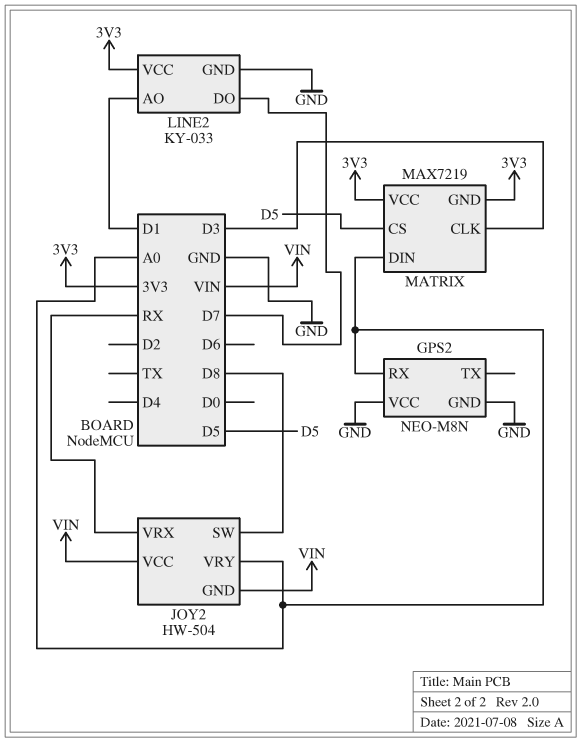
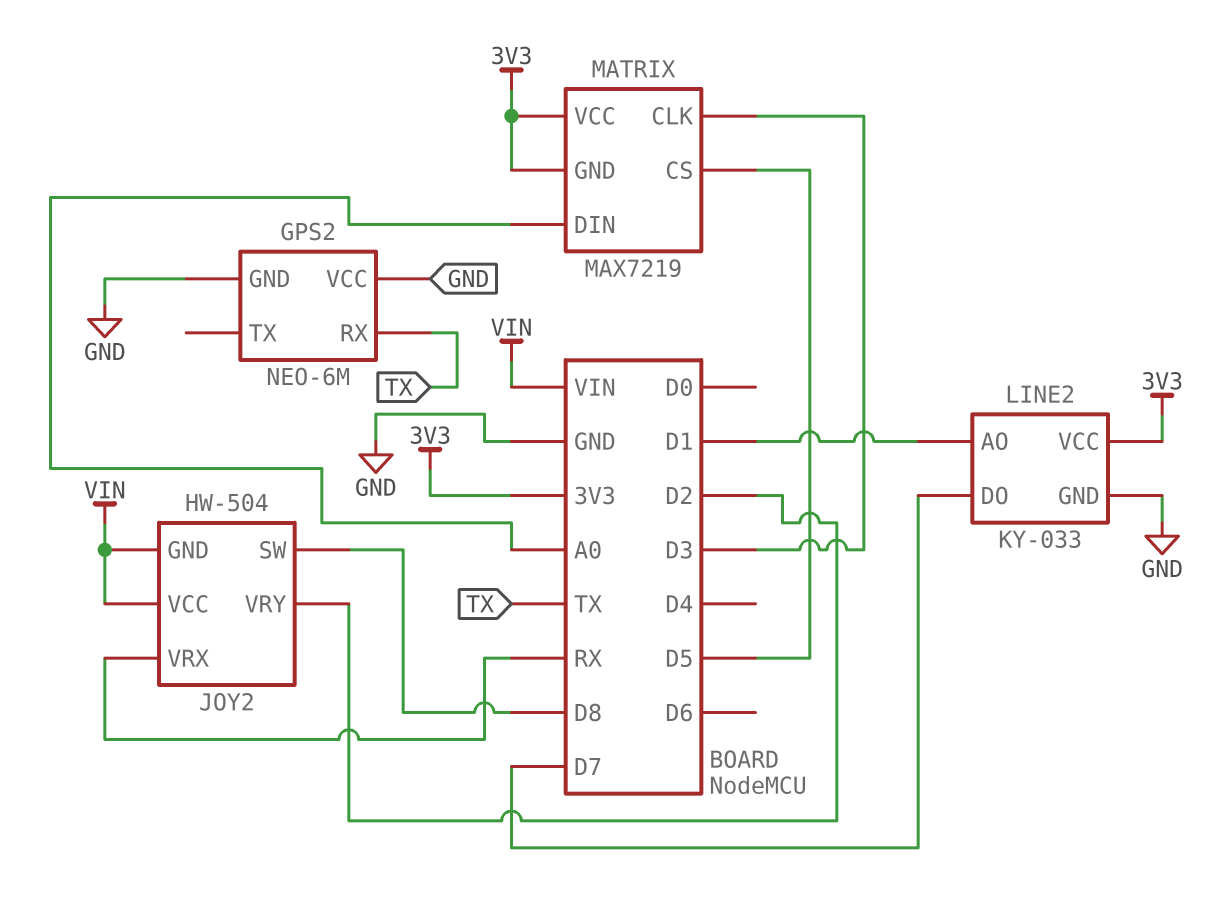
GPS2: NEO-M8N -> NEO-6M
GPS2 pin RX: A0 -> TX
JOY2 pin VRY: A0 -> D2

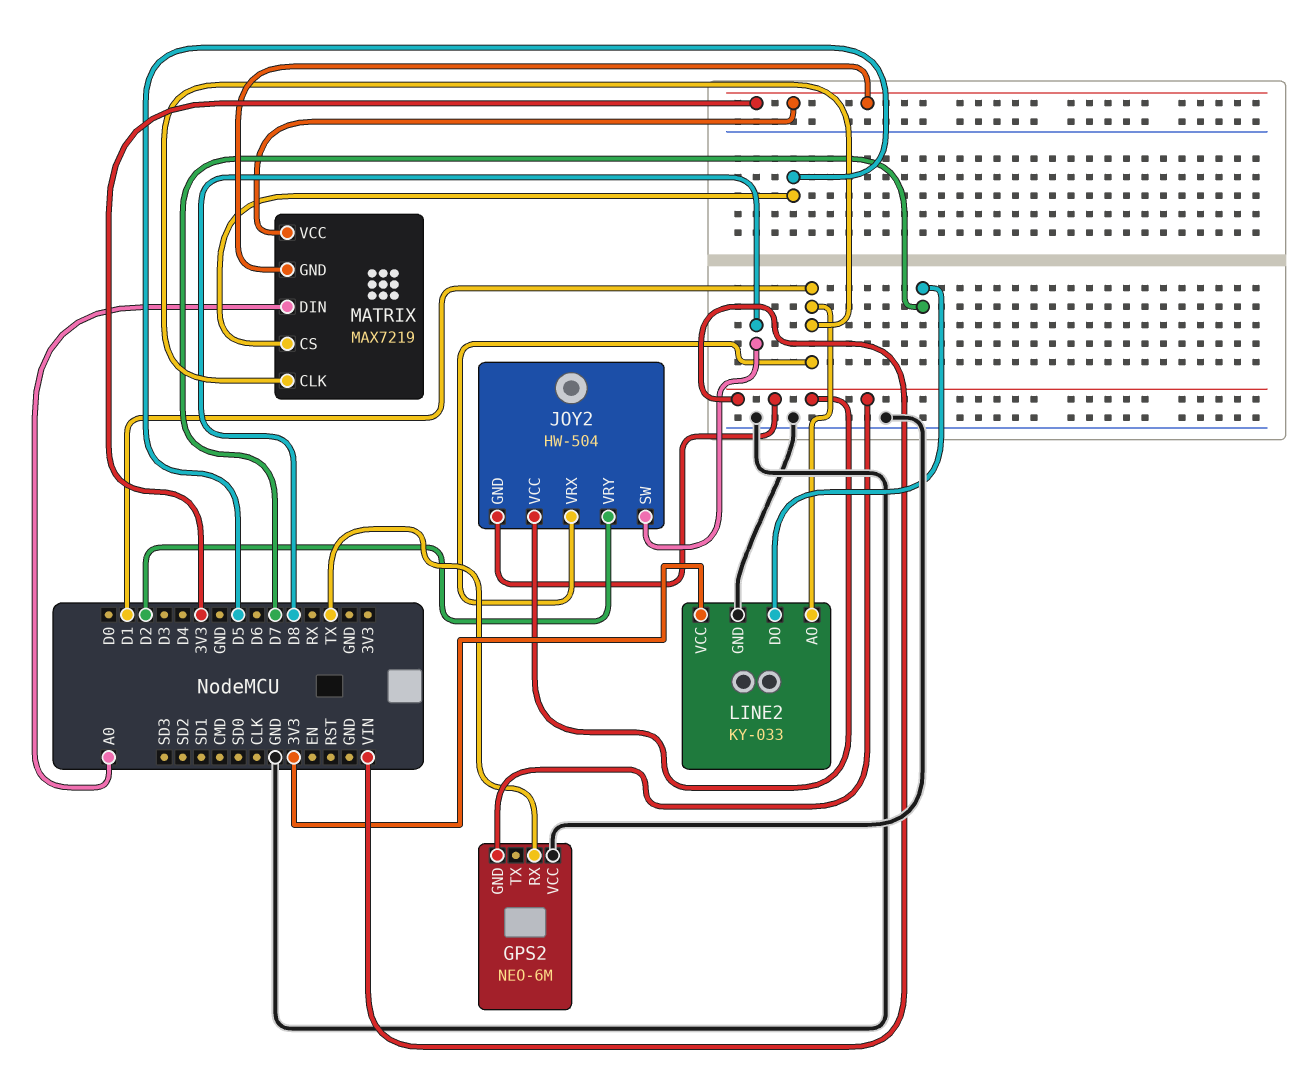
GPS2 pin GND: GND -> VIN
JOY2 pin VRX: RX -> D1
MATRIX pin CLK: D3 -> D1

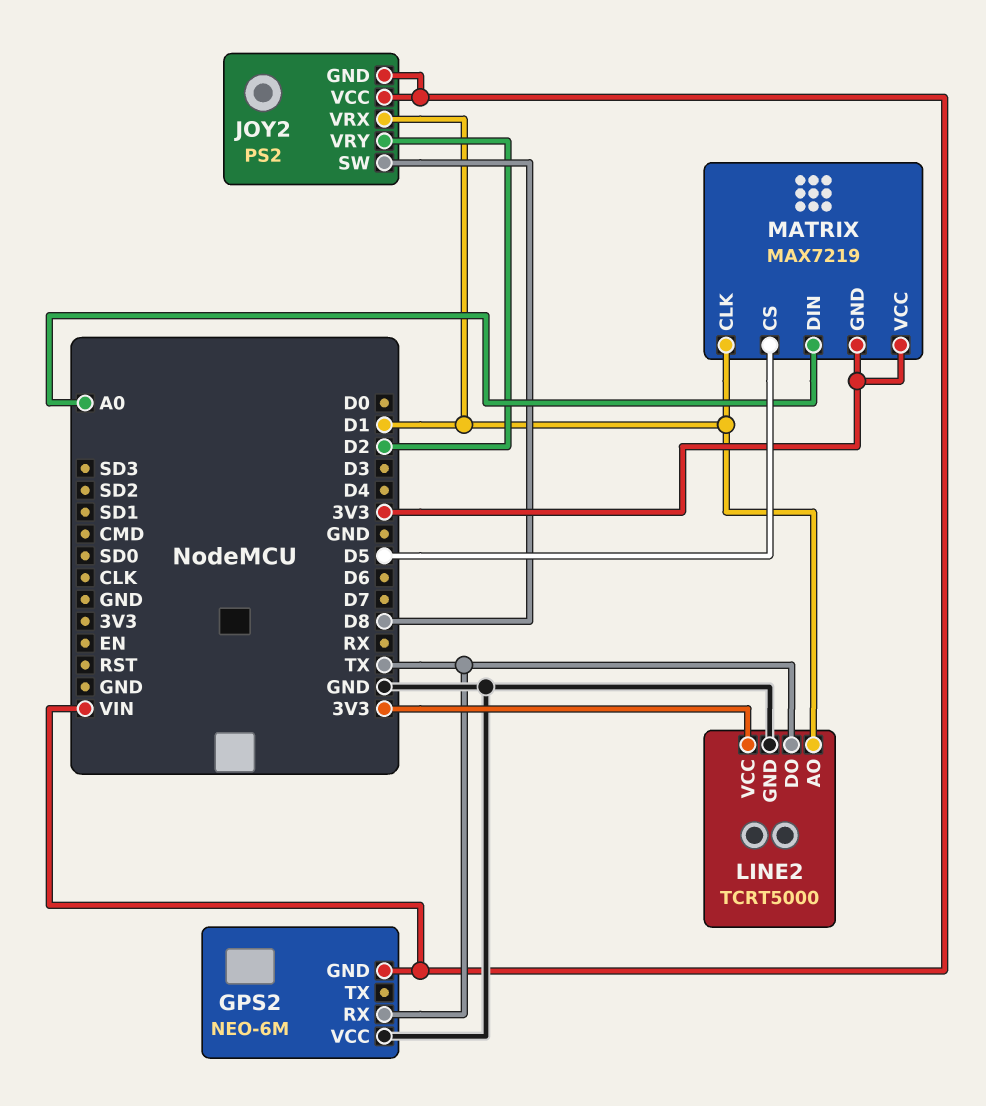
JOY2: HW-504 -> PS2
LINE2: KY-033 -> TCRT5000
LINE2 pin DO: D7 -> TX

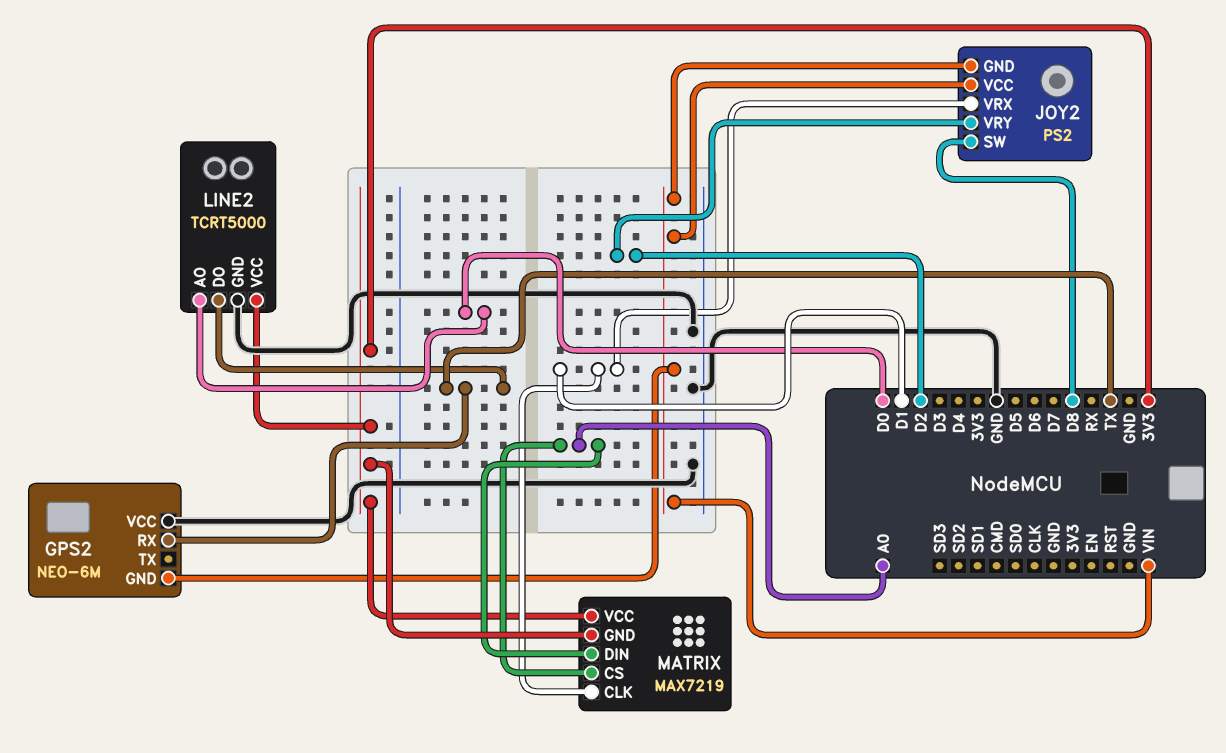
LINE2 pin AO: D1 -> D0
MATRIX pin CS: D5 -> A0

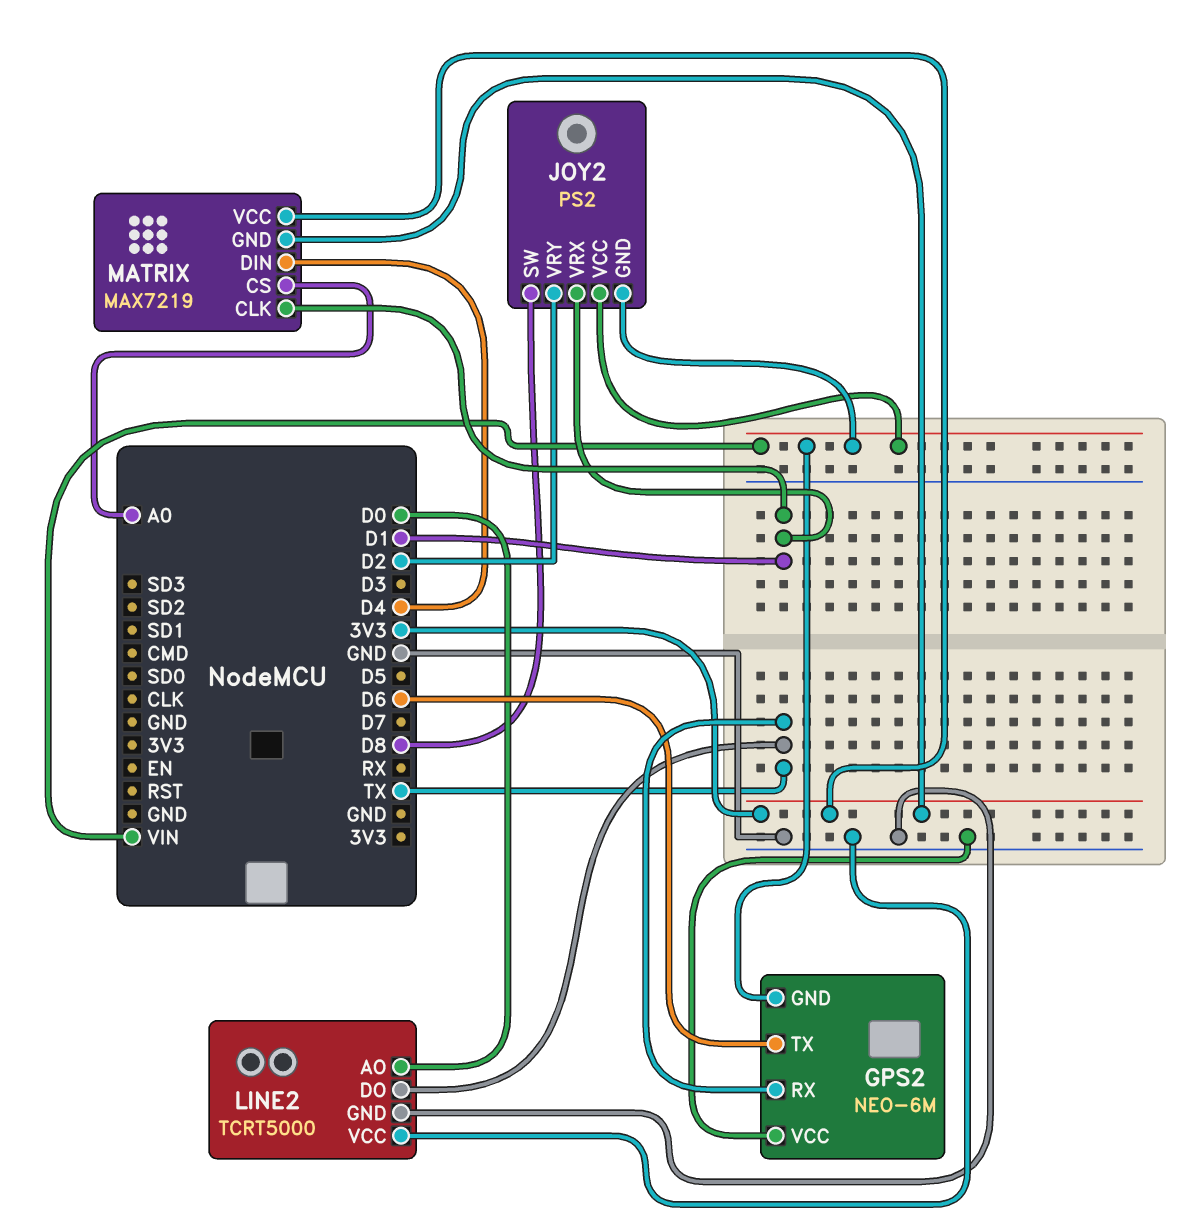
GPS2 pin TX: none -> D6
LINE2 pin VCC: 3V3 -> GND
MATRIX pin DIN: A0 -> D4

